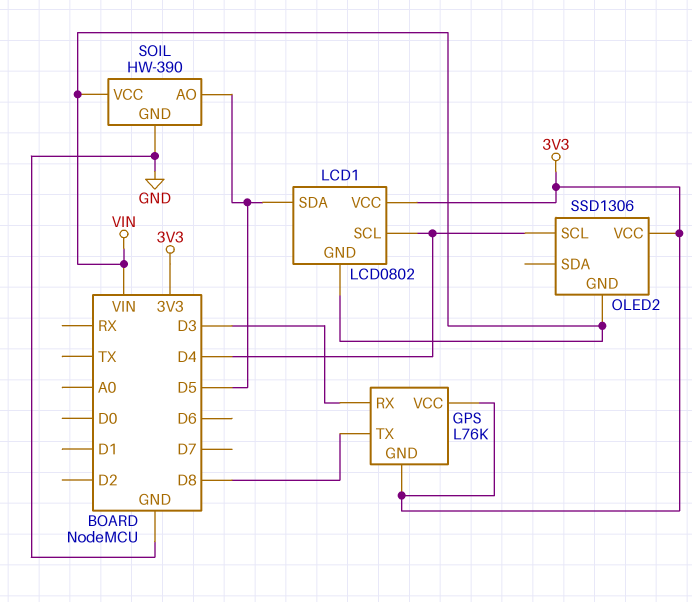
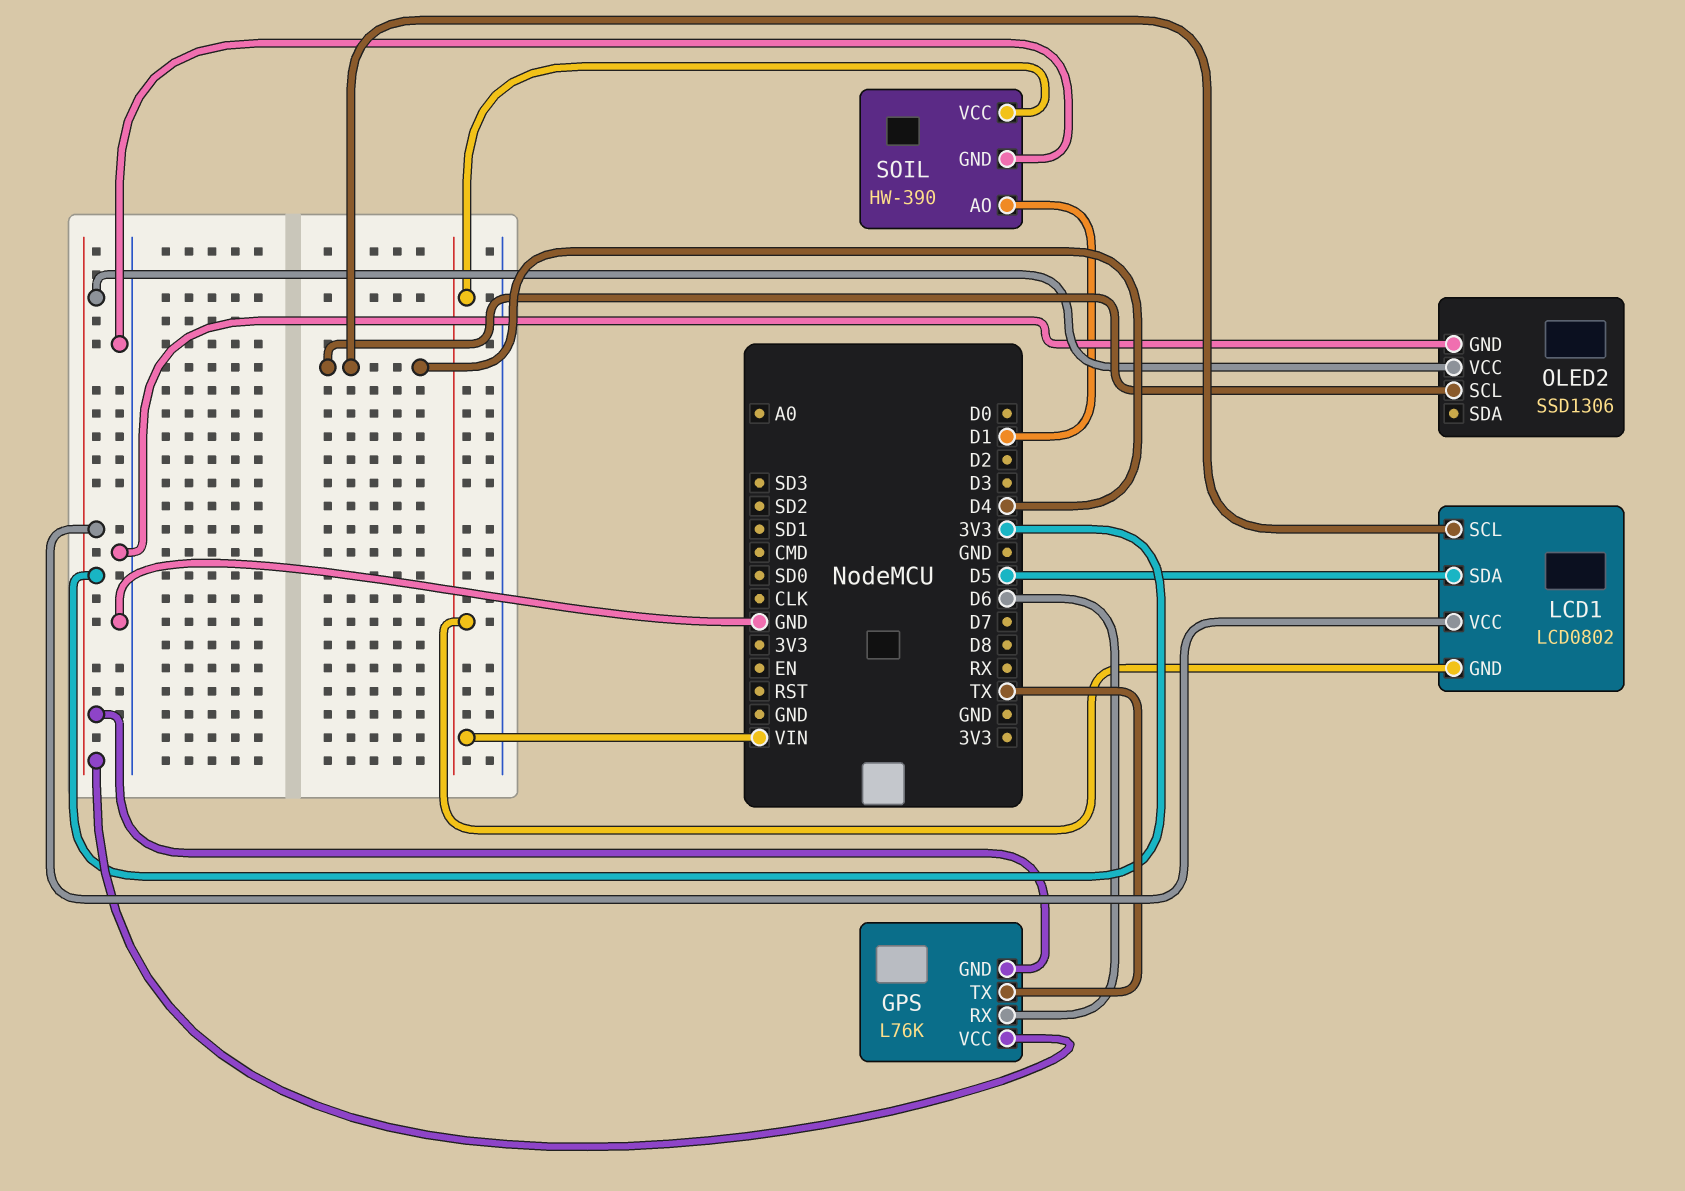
GPS pin RX: D3 -> D6
GPS pin TX: D8 -> TX
OLED2 pin GND: VIN -> GND
SOIL pin AO: D5 -> D1

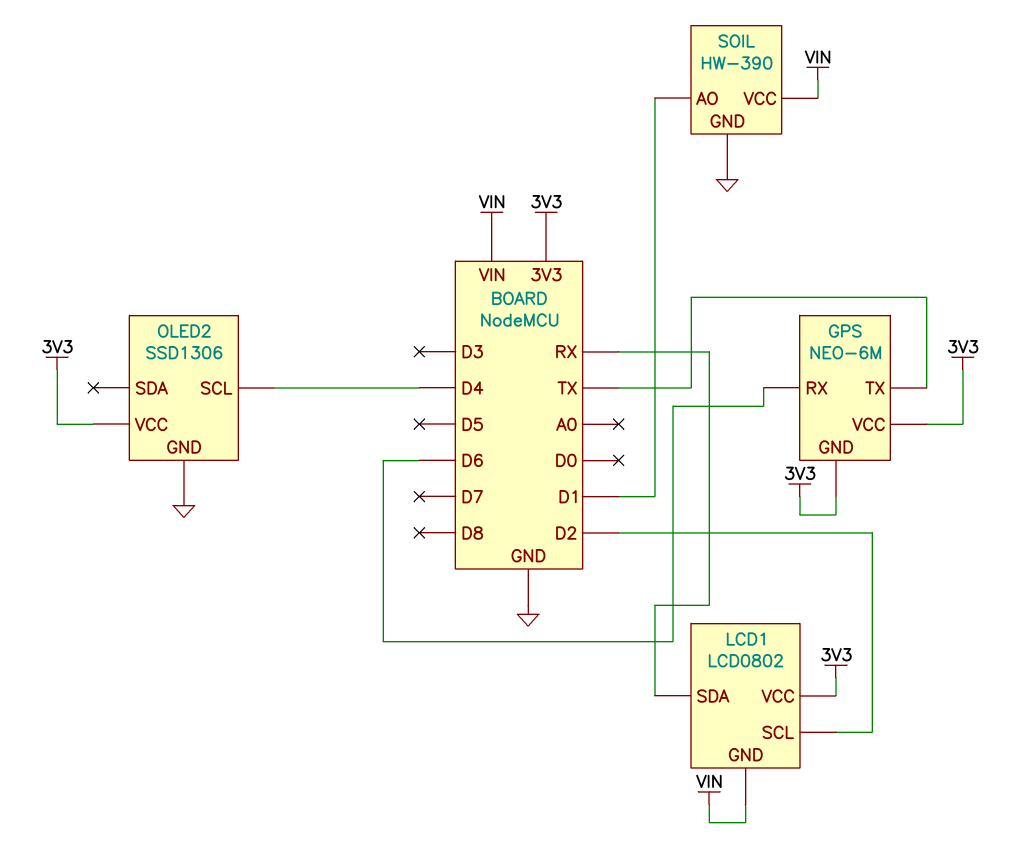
GPS: L76K -> NEO-6M
LCD1 pin SCL: D4 -> D2
LCD1 pin SDA: D5 -> RX

